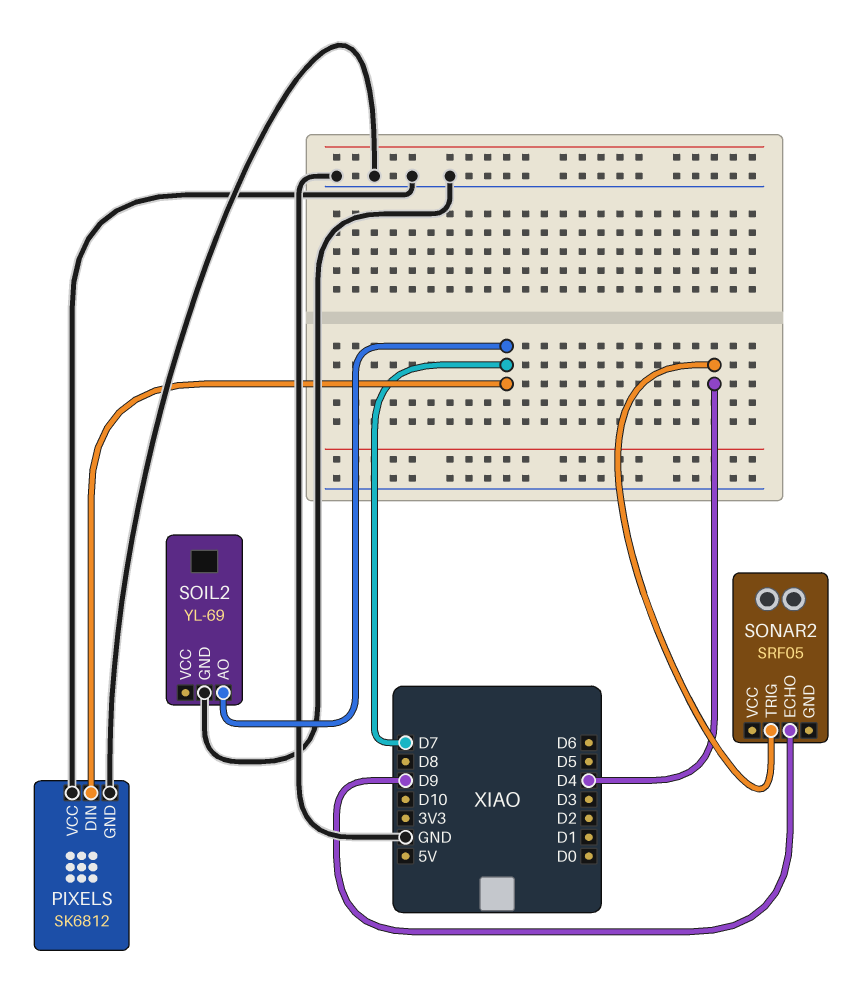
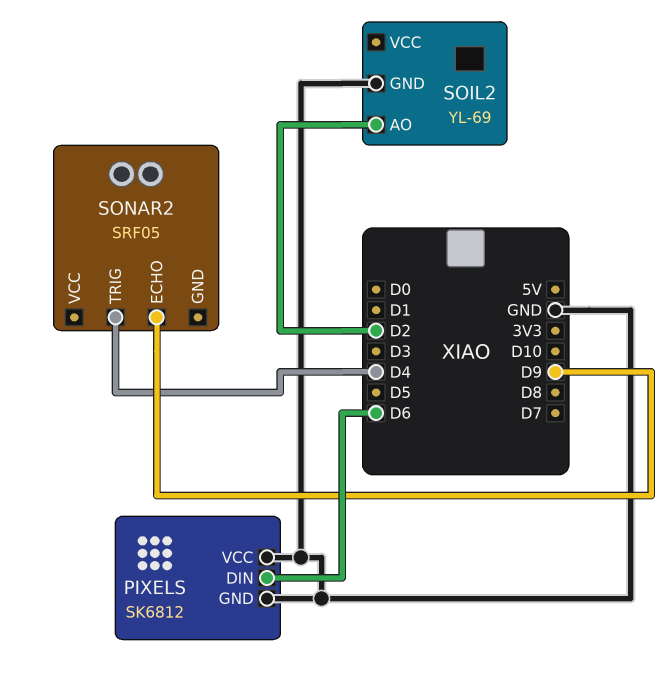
PIXELS pin DIN: D7 -> D6
SOIL2 pin AO: D7 -> D2

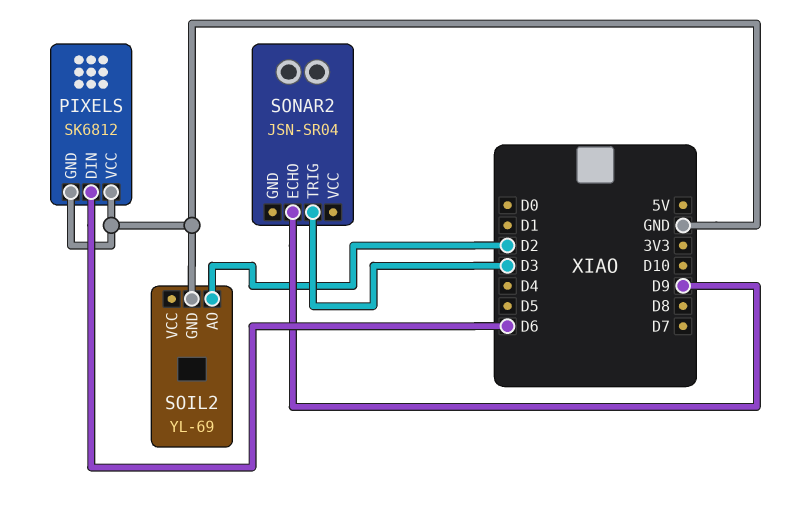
SONAR2: SRF05 -> JSN-SR04
SONAR2 pin TRIG: D4 -> D3

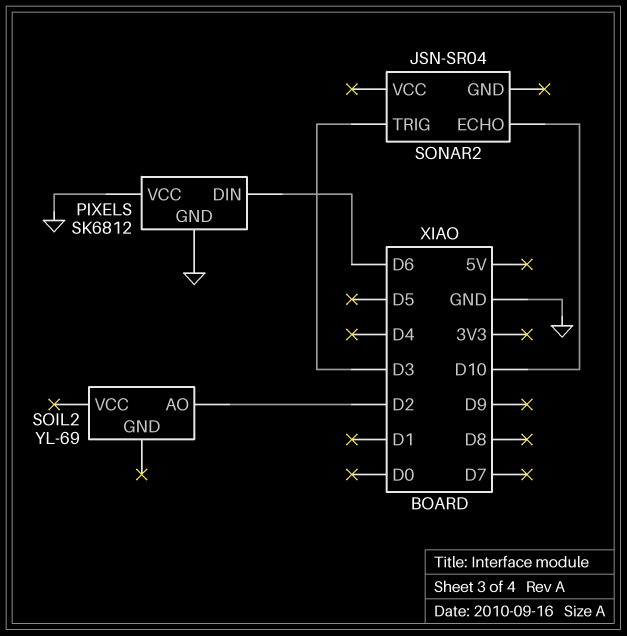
SOIL2 pin GND: GND -> none
SONAR2 pin ECHO: D9 -> D10

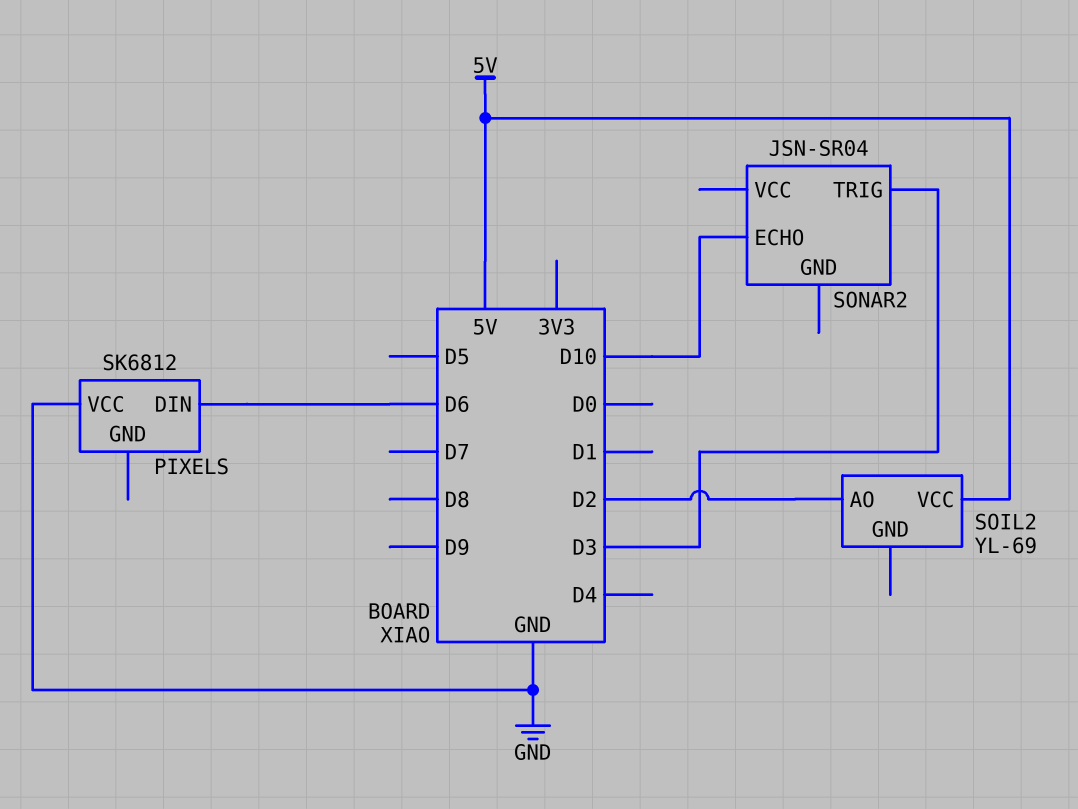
PIXELS pin GND: GND -> none
SOIL2 pin VCC: none -> 5V

